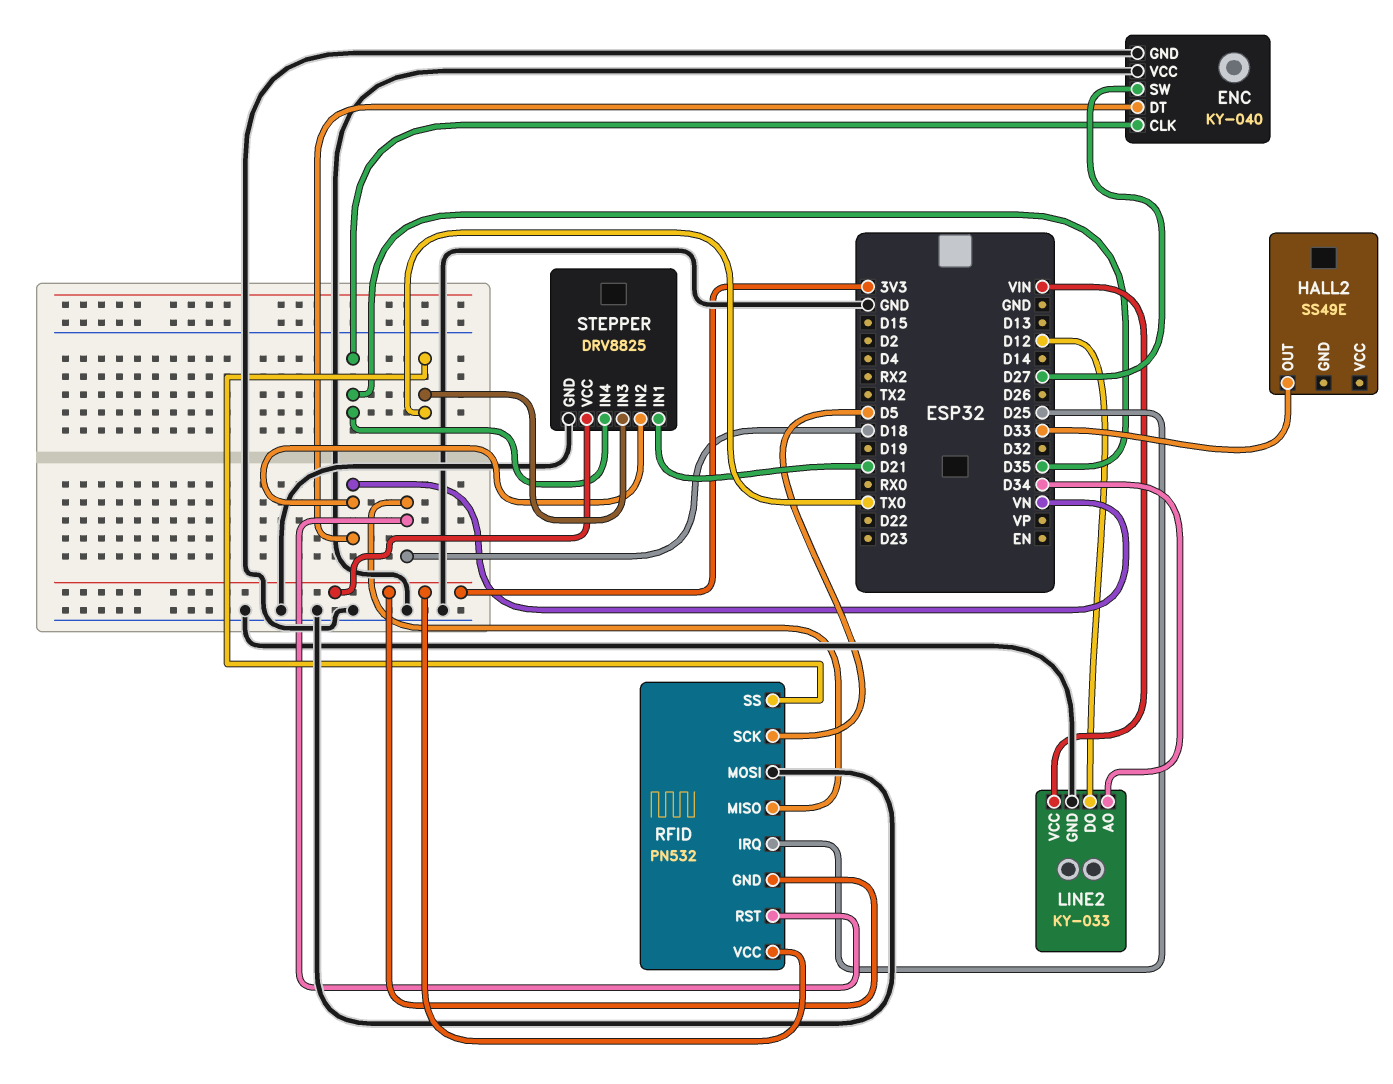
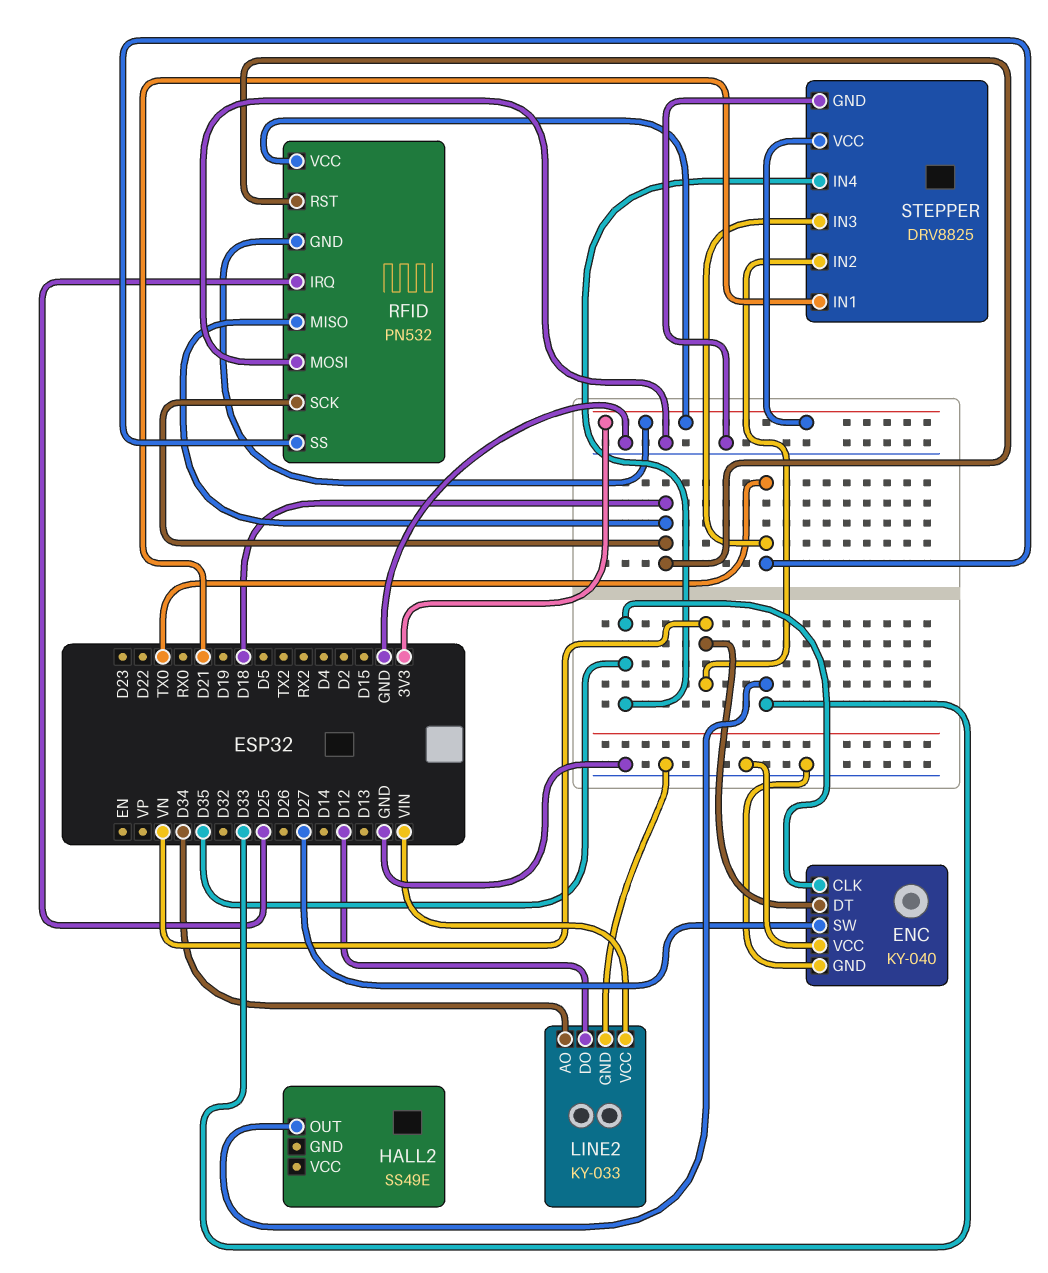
RFID pin SCK: D5 -> D18

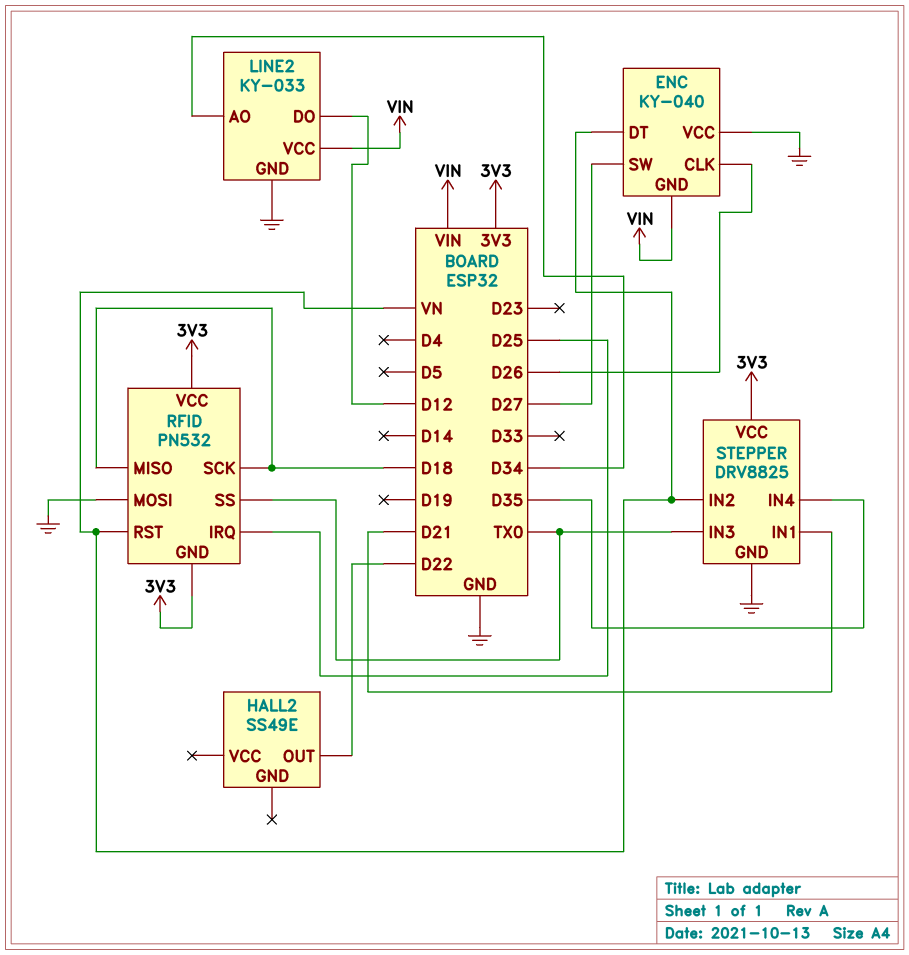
ENC pin CLK: D35 -> D26
ENC pin GND: GND -> VIN
HALL2 pin OUT: D33 -> D22
RFID pin RST: D18 -> VN

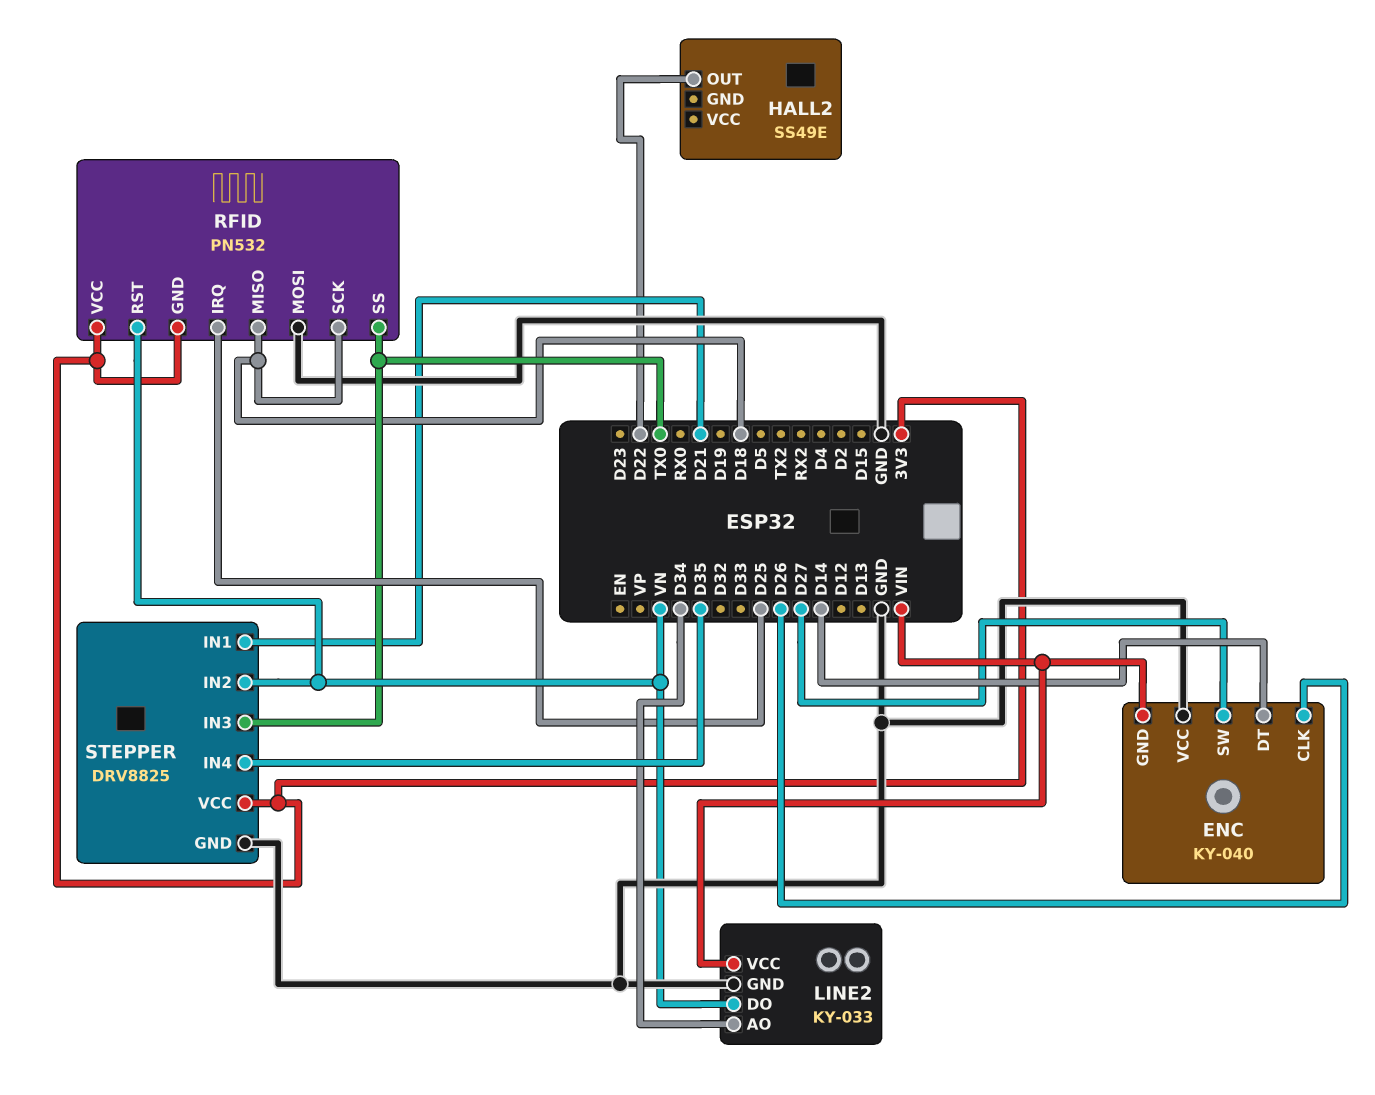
ENC pin DT: VN -> D14
LINE2 pin DO: D12 -> VN

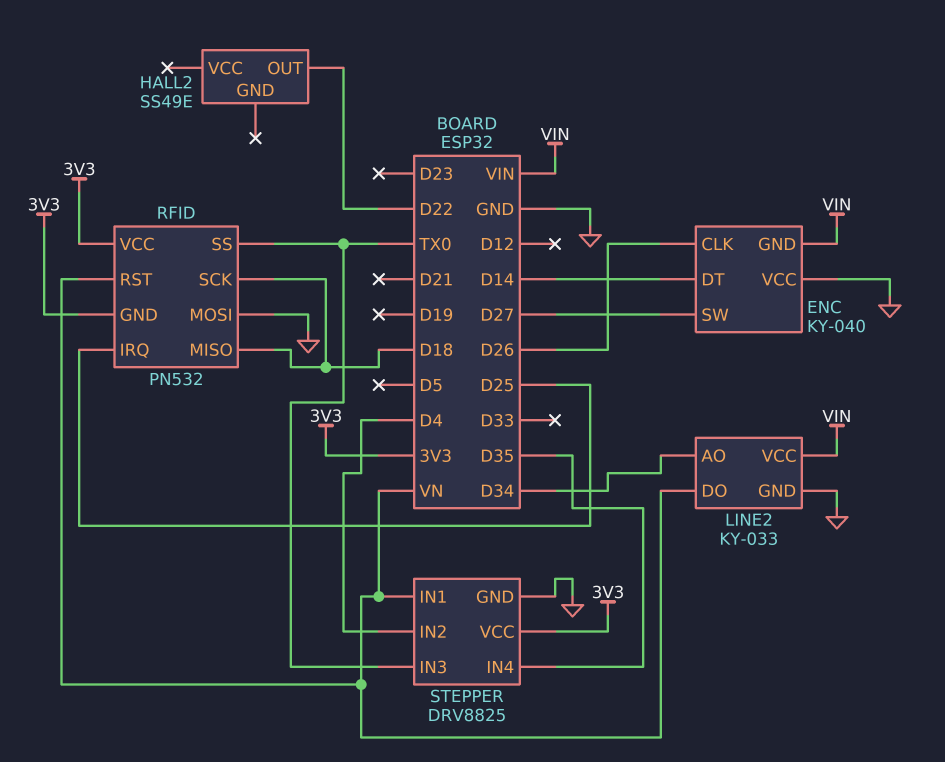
STEPPER pin IN1: D21 -> VN
STEPPER pin IN2: VN -> D4

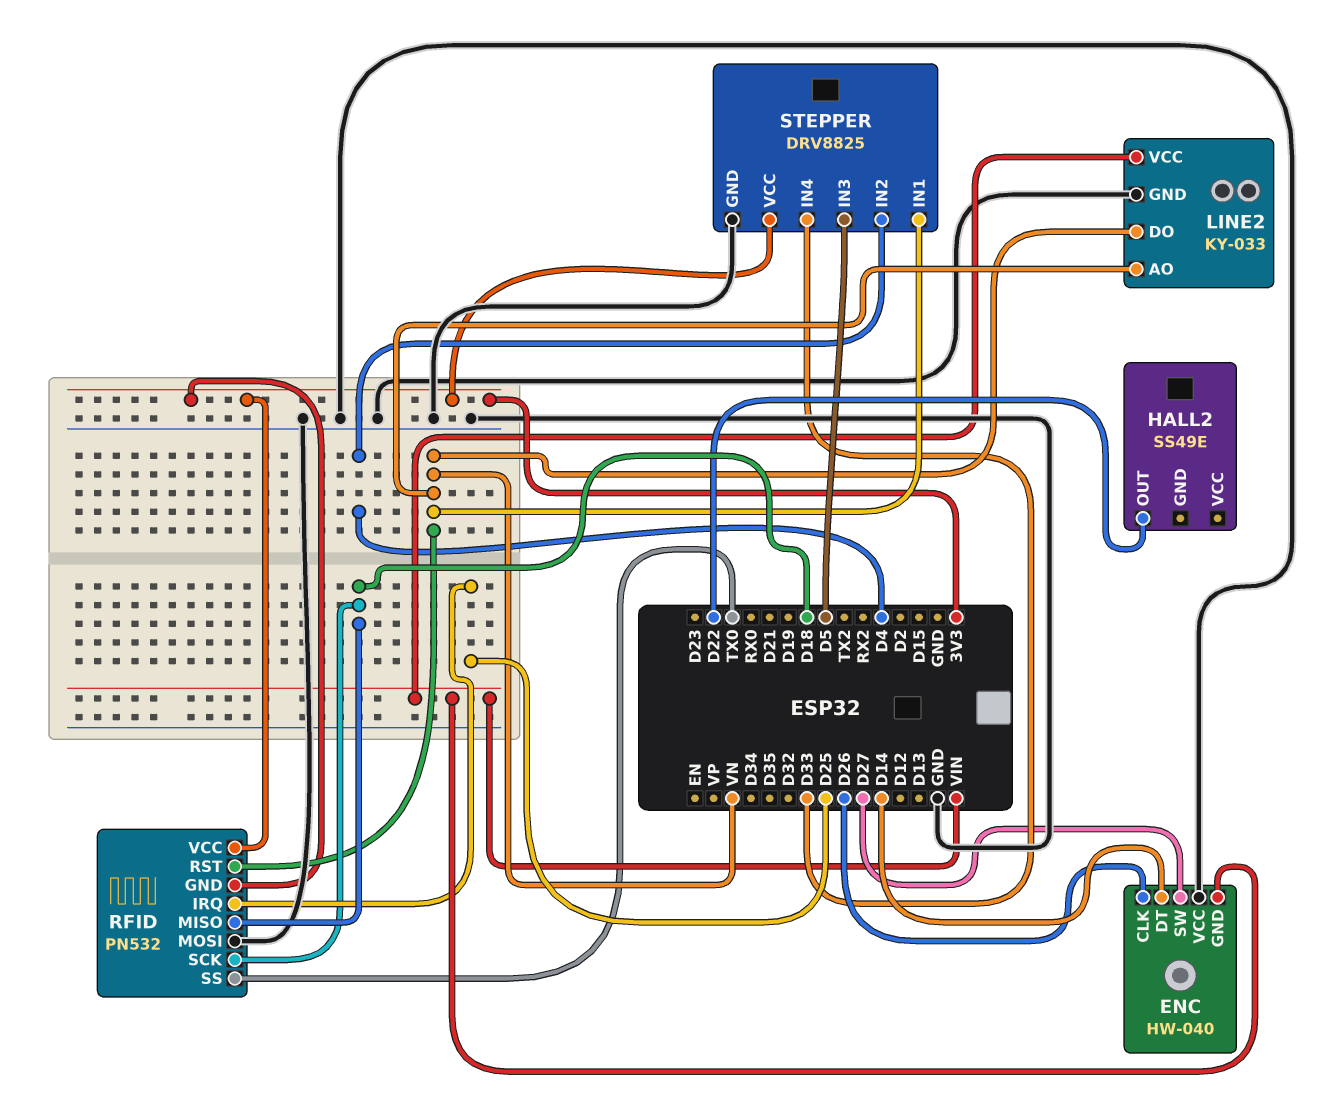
ENC: KY-040 -> HW-040
LINE2 pin AO: D34 -> VN
STEPPER pin IN3: TX0 -> D5
STEPPER pin IN4: D35 -> D33

